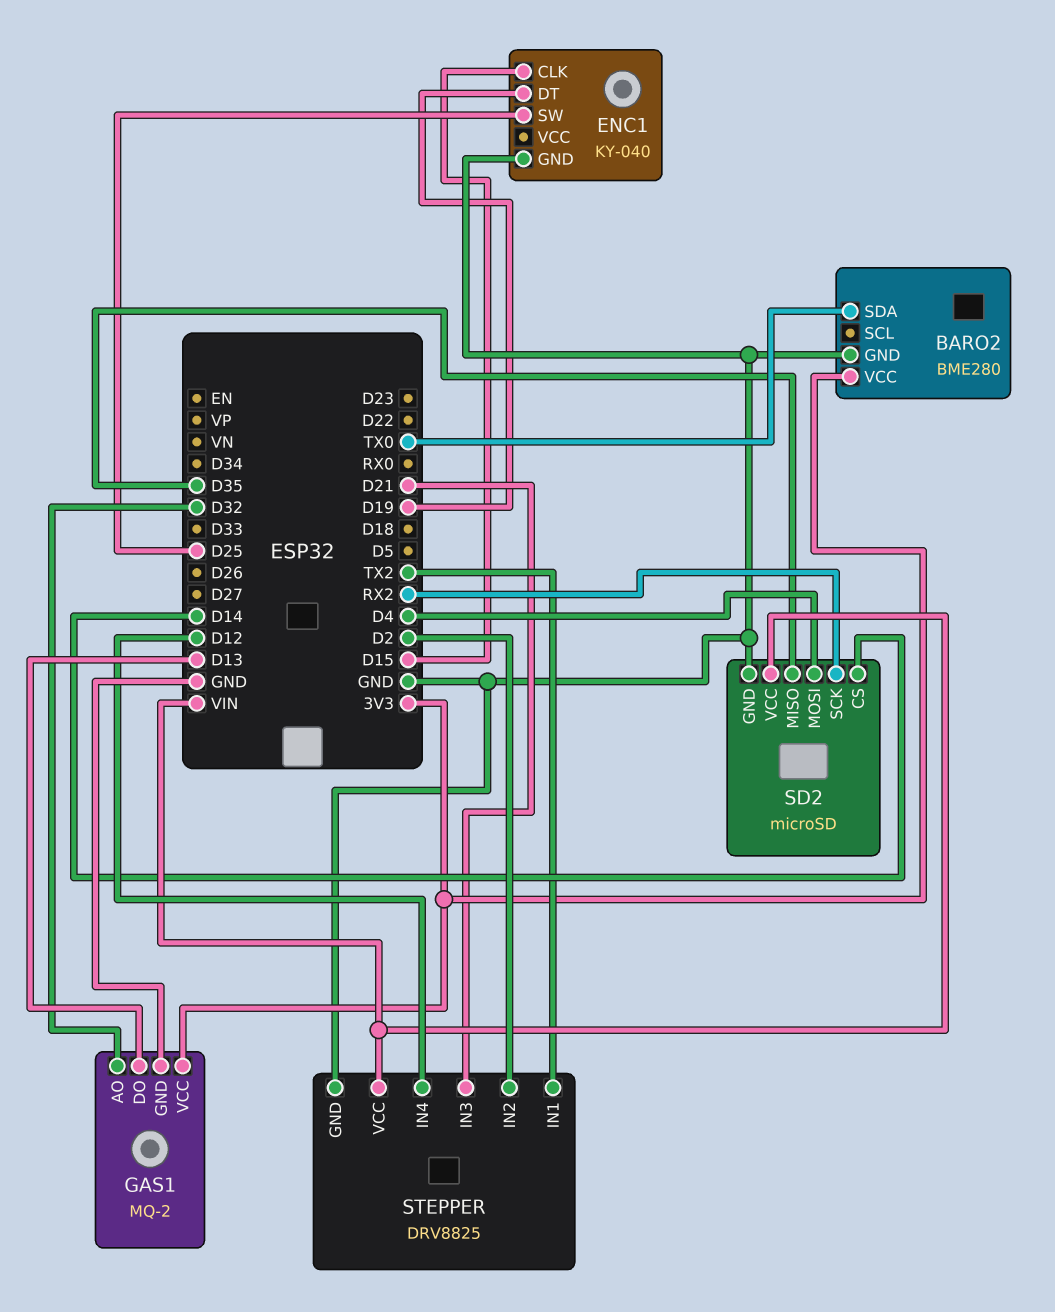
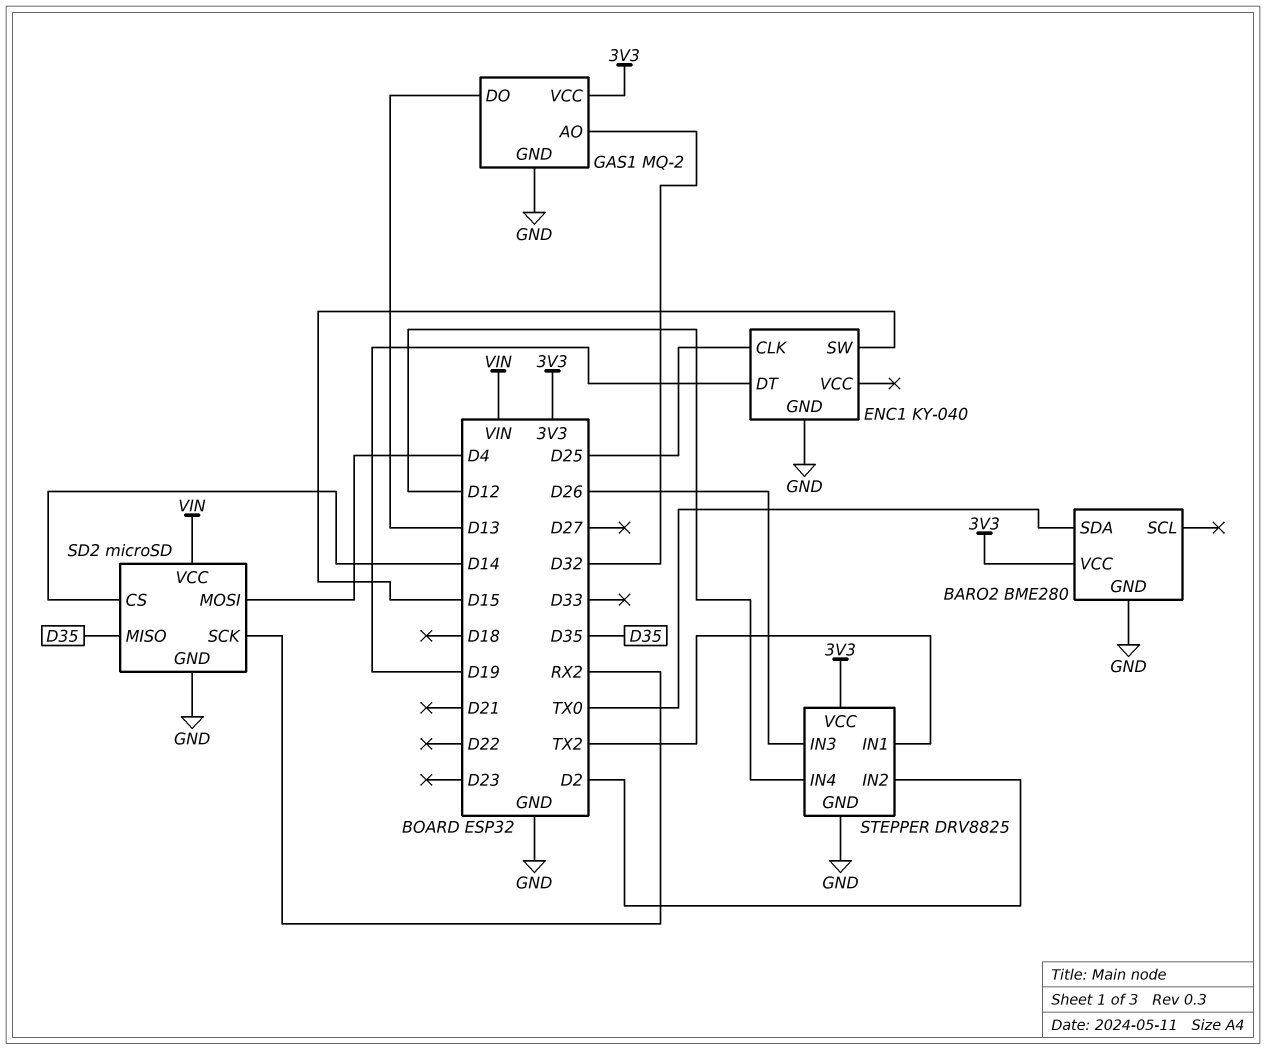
ENC1 pin CLK: D15 -> D25
ENC1 pin SW: D25 -> D15
STEPPER pin IN3: D21 -> D26
STEPPER pin VCC: VIN -> 3V3

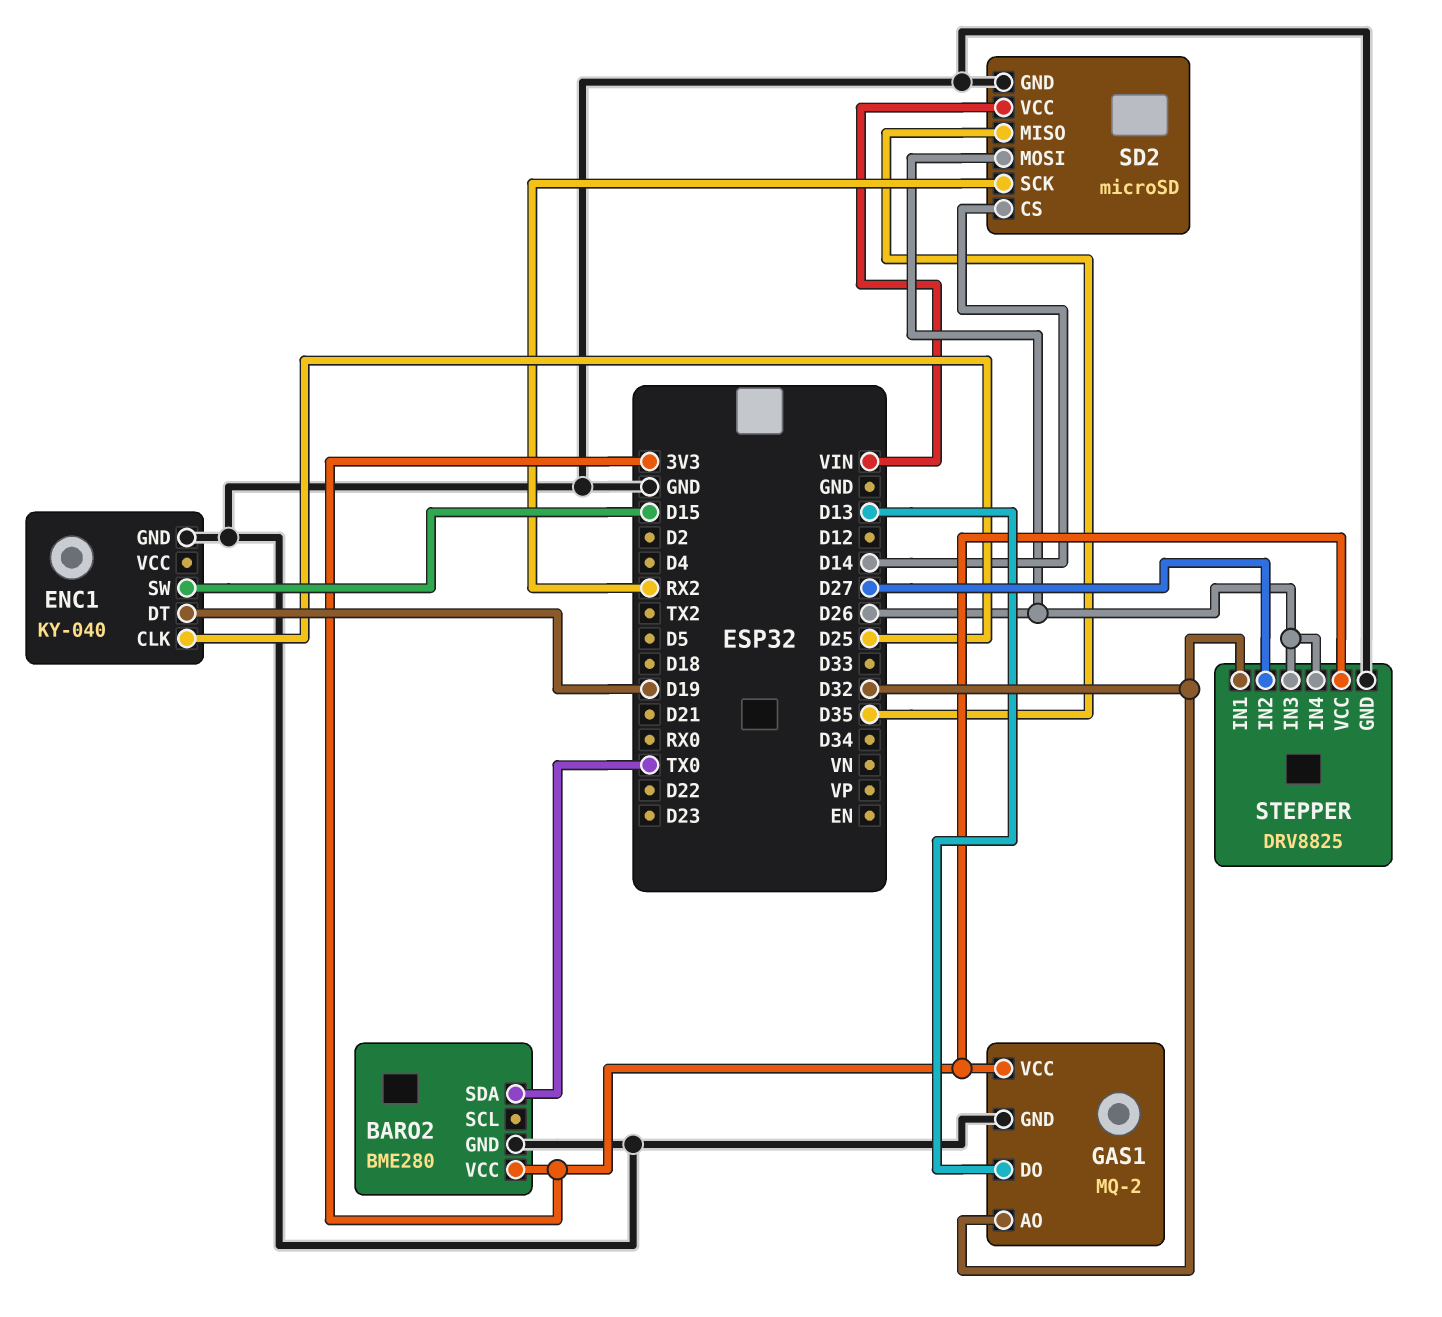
SD2 pin MOSI: D4 -> D26
STEPPER pin IN1: TX2 -> D32
STEPPER pin IN2: D2 -> D27
STEPPER pin IN4: D12 -> D26

